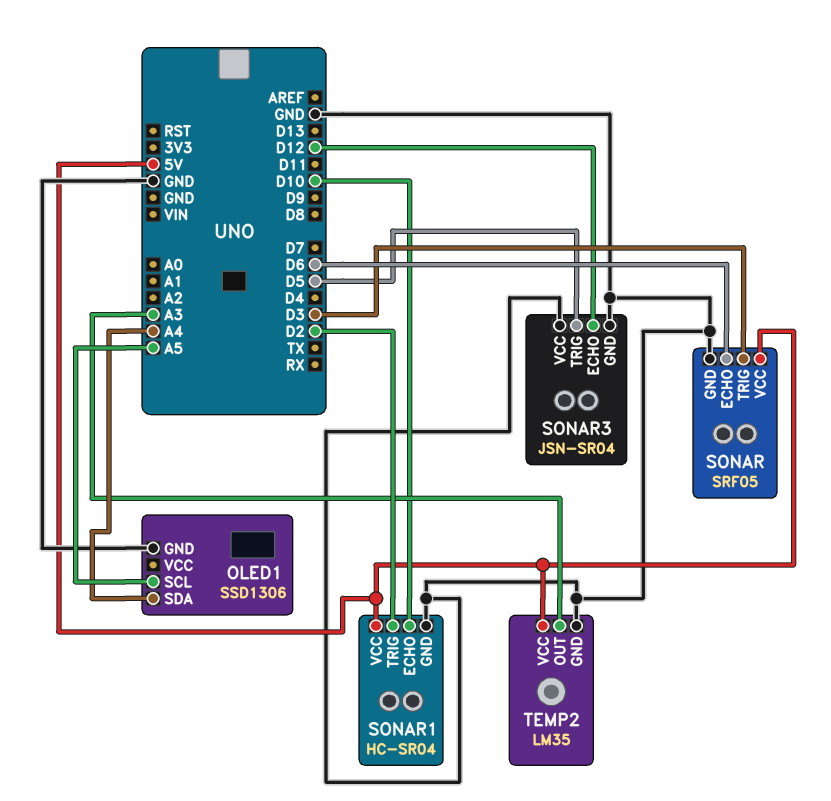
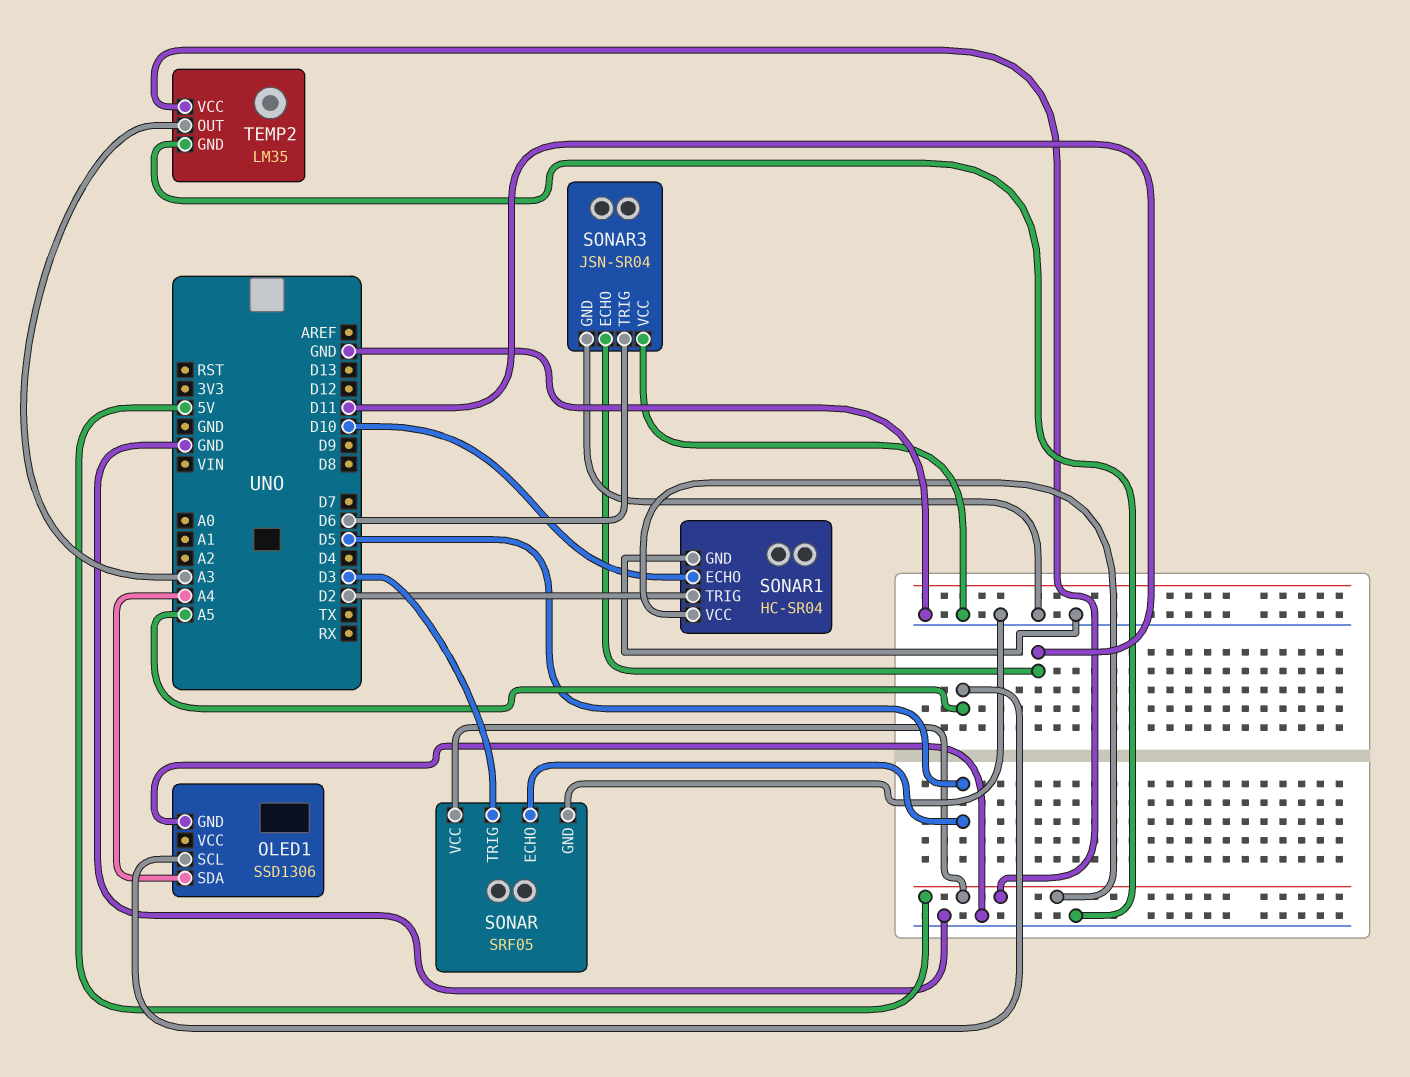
SONAR pin ECHO: D6 -> D5
SONAR3 pin ECHO: D12 -> D11
SONAR3 pin TRIG: D5 -> D6

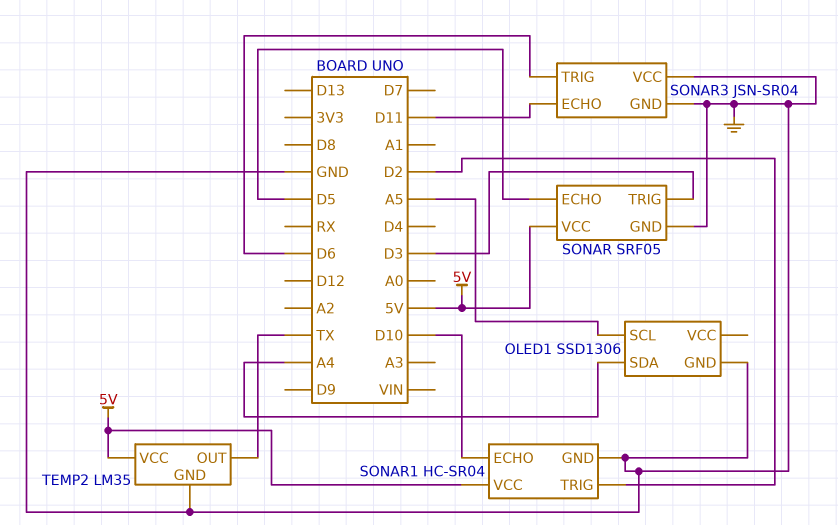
TEMP2 pin OUT: A3 -> TX

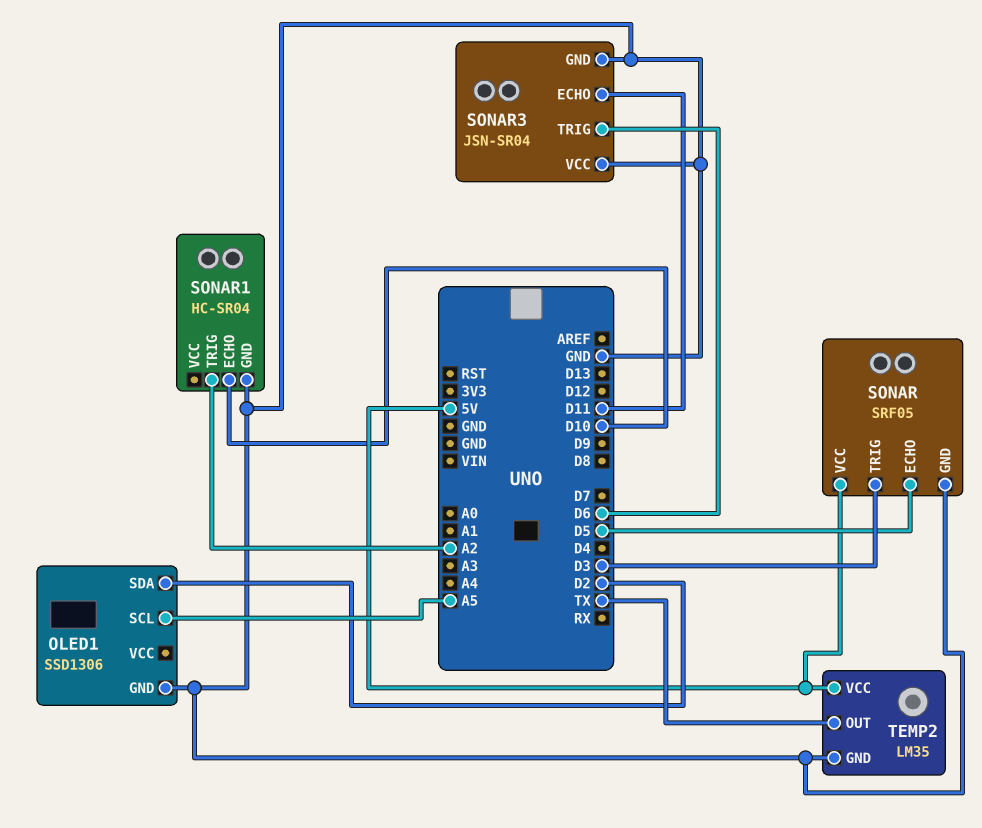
OLED1 pin SDA: A4 -> D2
SONAR1 pin TRIG: D2 -> A2
SONAR1 pin VCC: 5V -> none

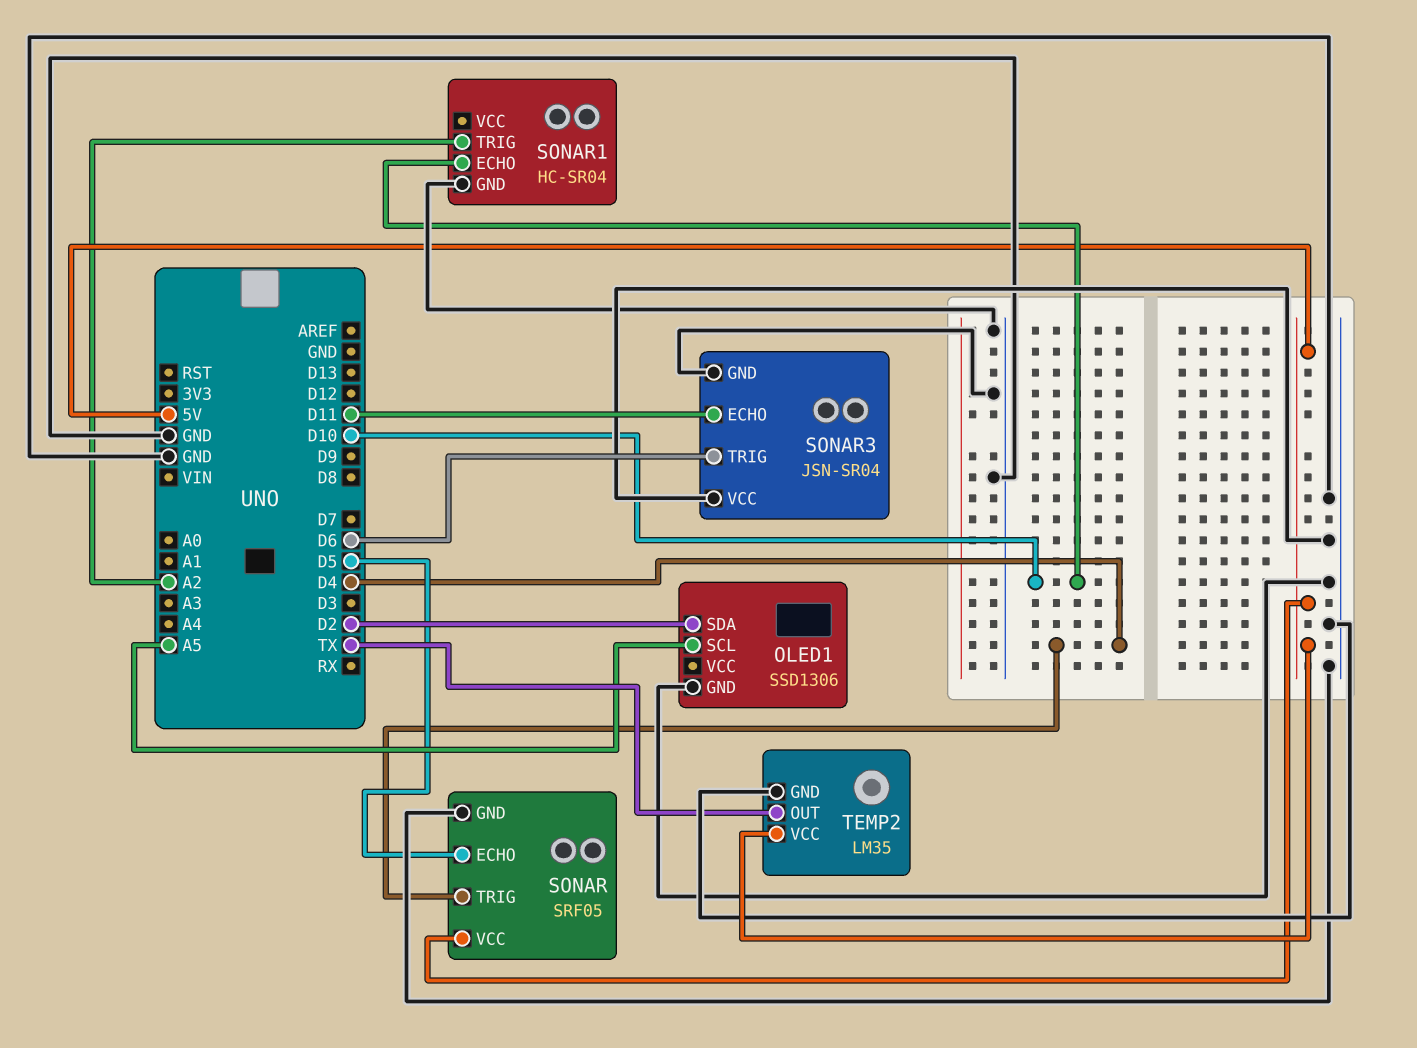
SONAR pin TRIG: D3 -> D4

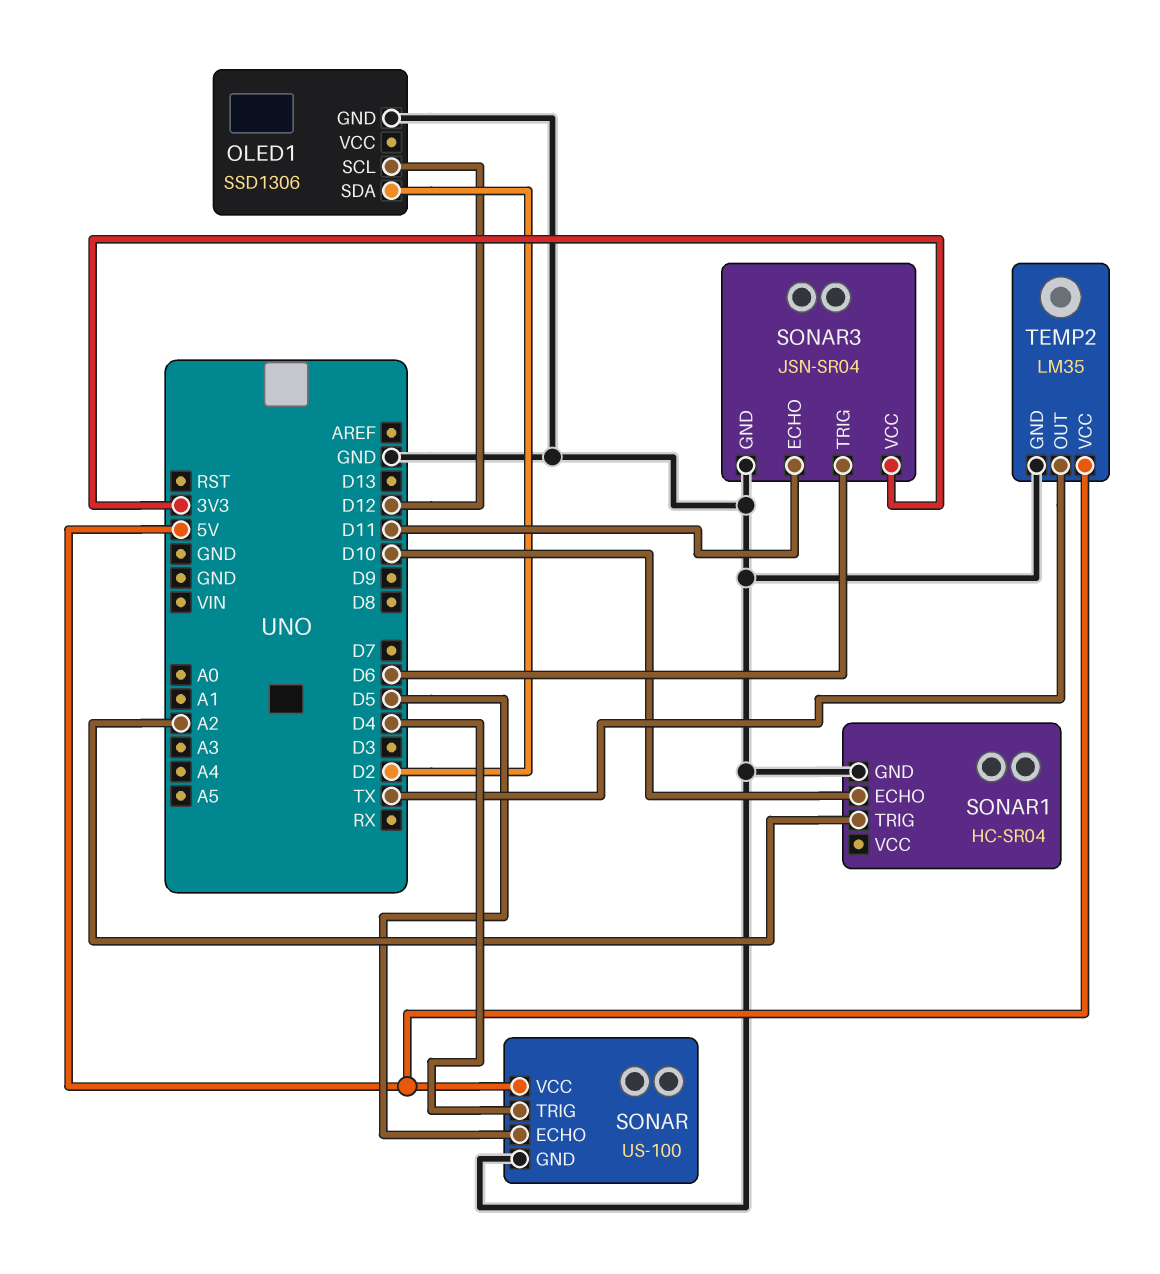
OLED1 pin SCL: A5 -> D12
SONAR: SRF05 -> US-100
SONAR3 pin VCC: GND -> 3V3

